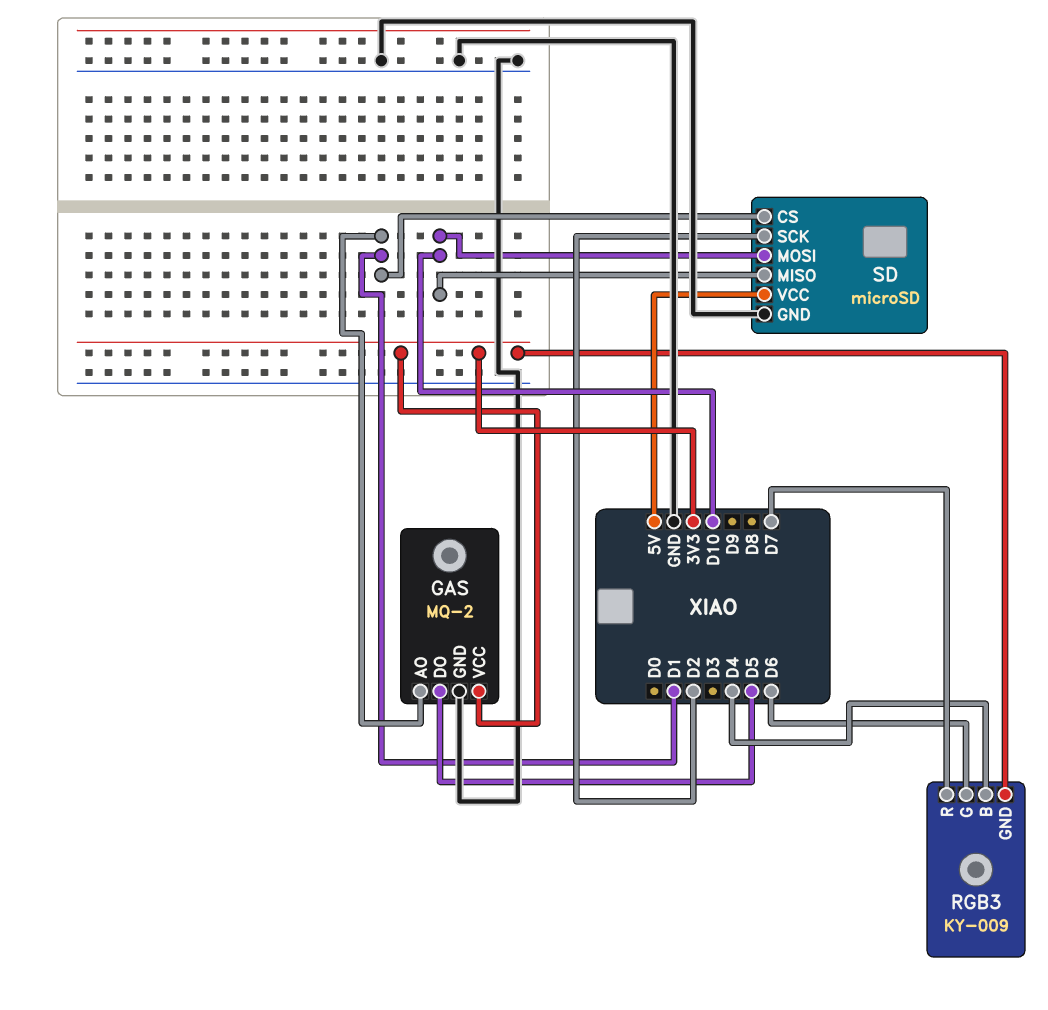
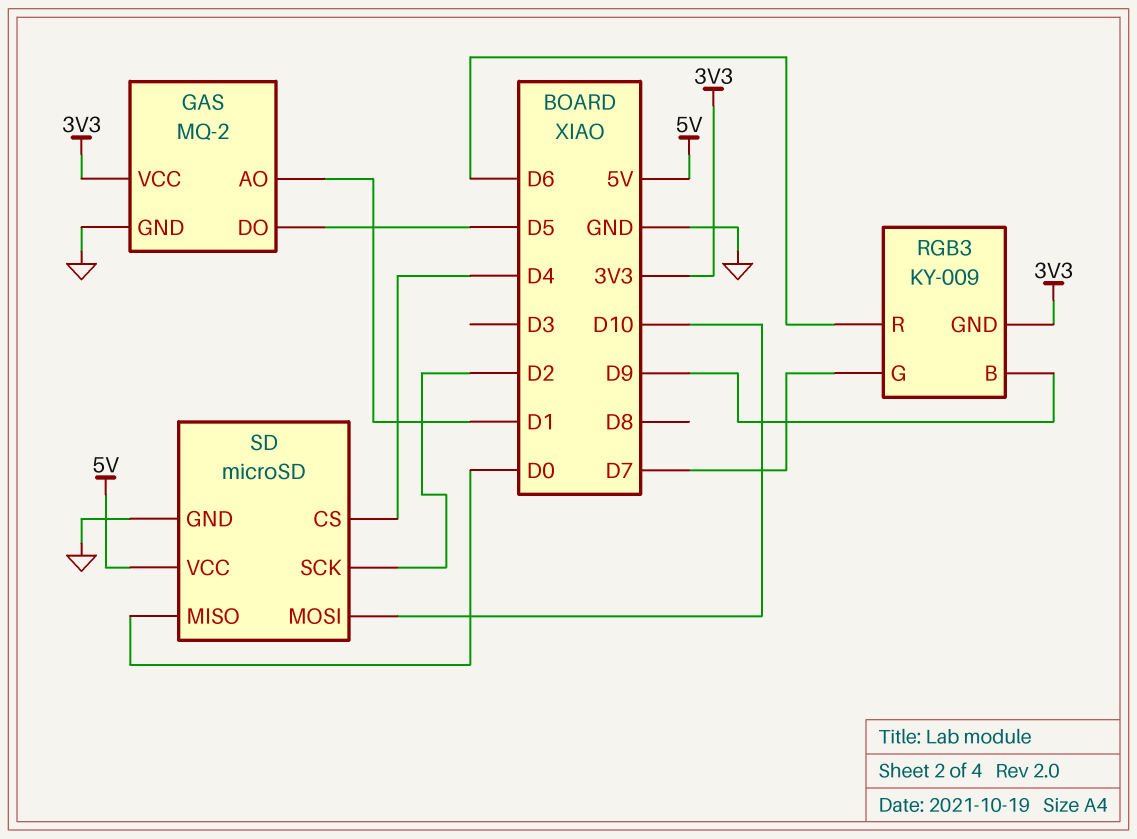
RGB3 pin B: D4 -> D9
RGB3 pin G: D6 -> D7
RGB3 pin R: D7 -> D6
SD pin CS: D1 -> D4
SD pin MISO: D10 -> D0

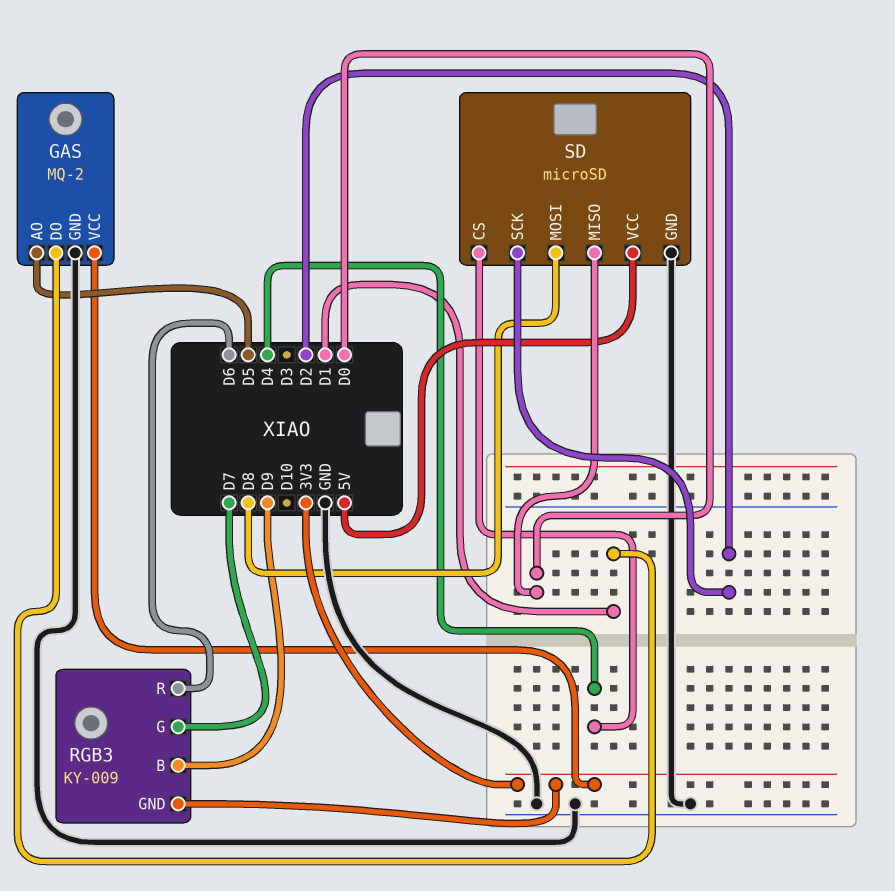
GAS pin AO: D1 -> D5
GAS pin DO: D5 -> D1
SD pin MOSI: D10 -> D8

